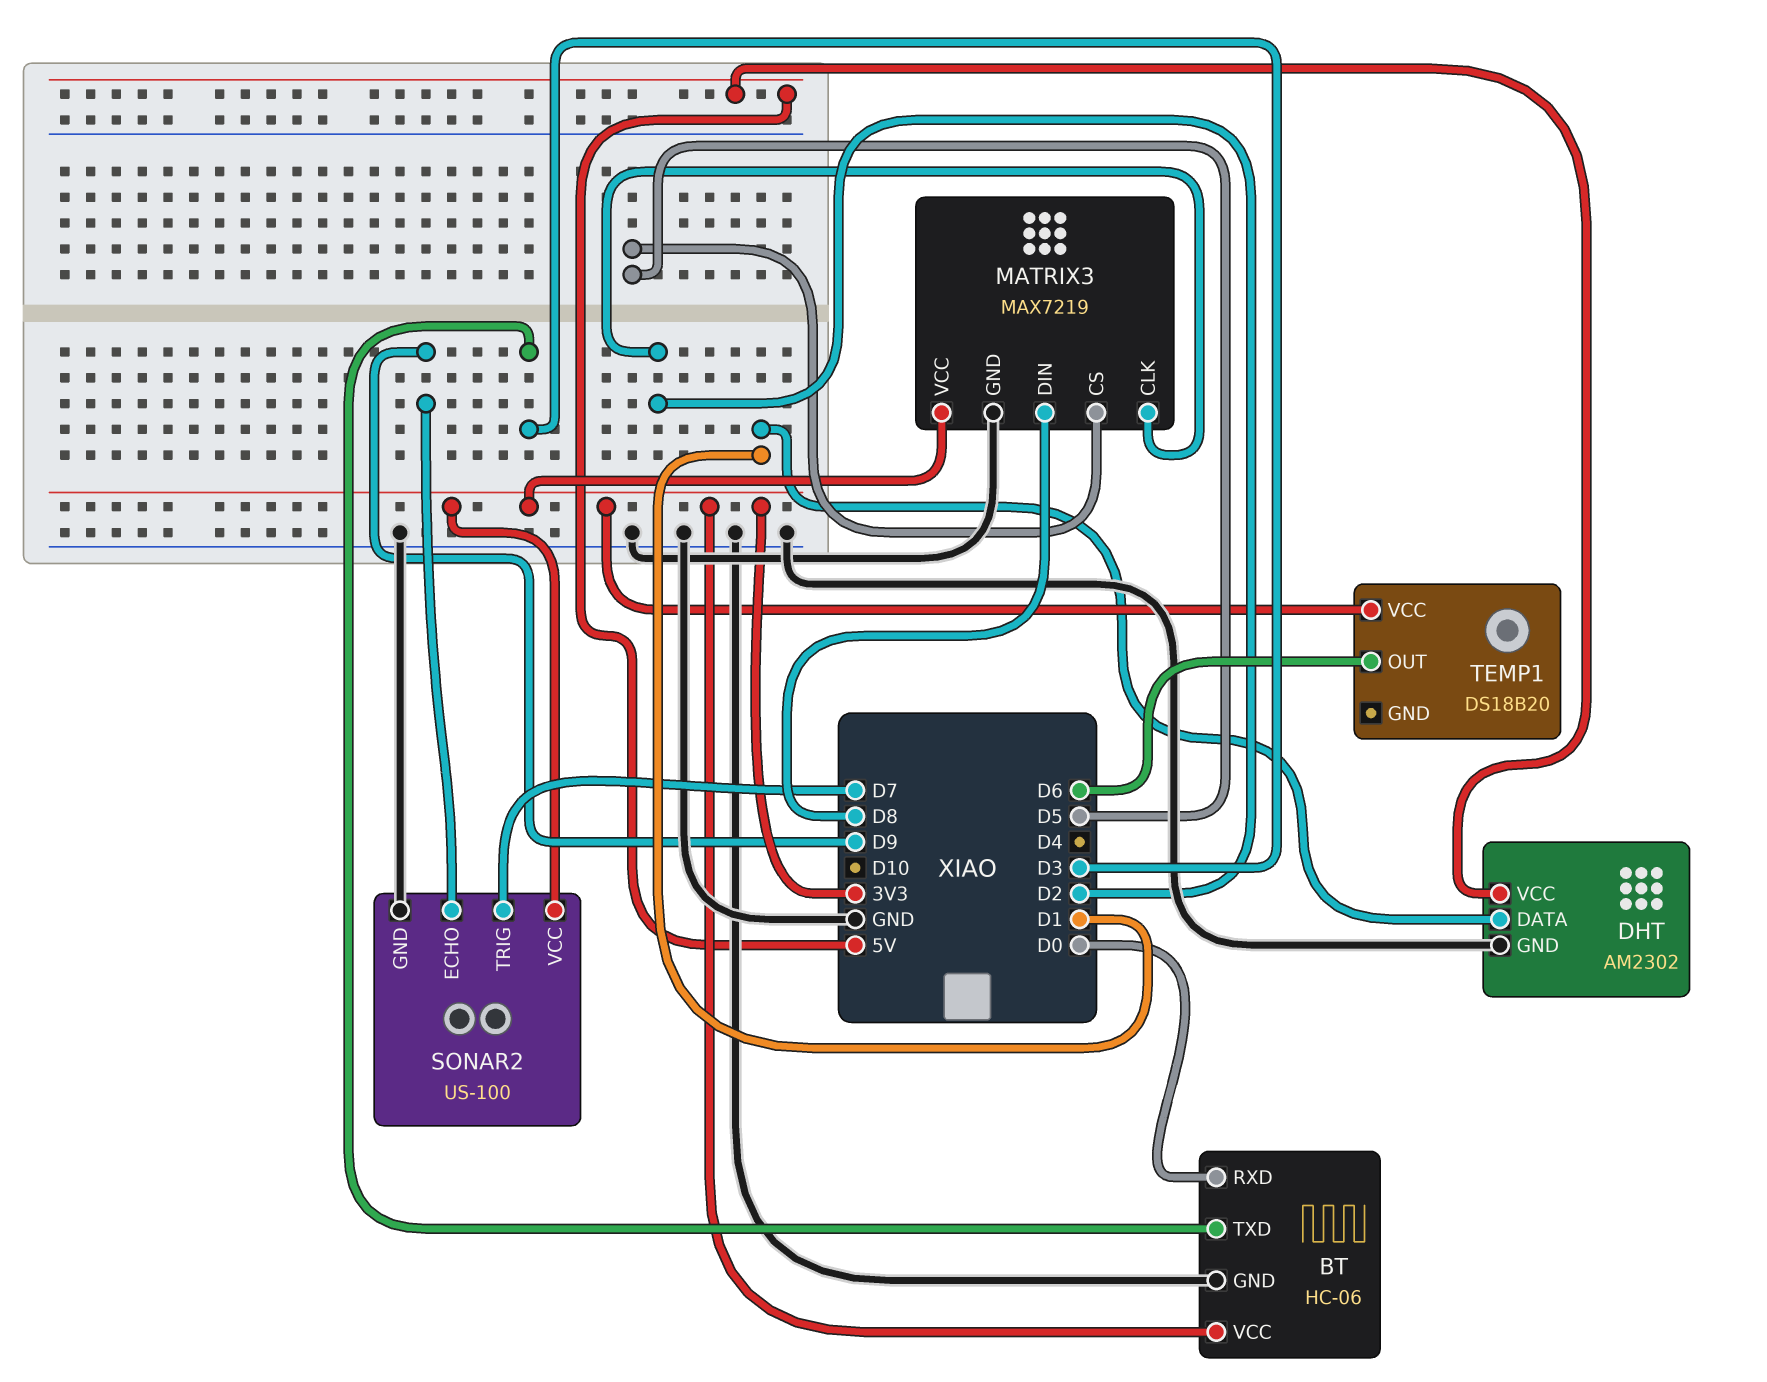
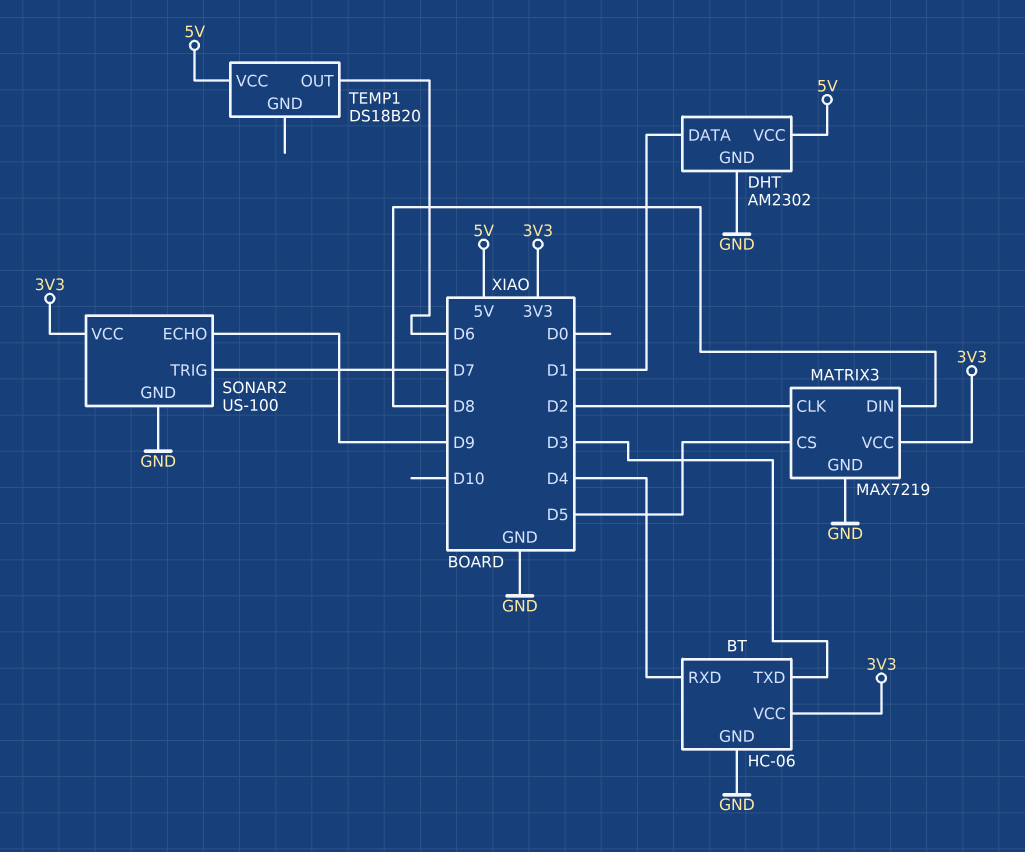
BT pin RXD: D0 -> D4
TEMP1 pin VCC: 3V3 -> 5V

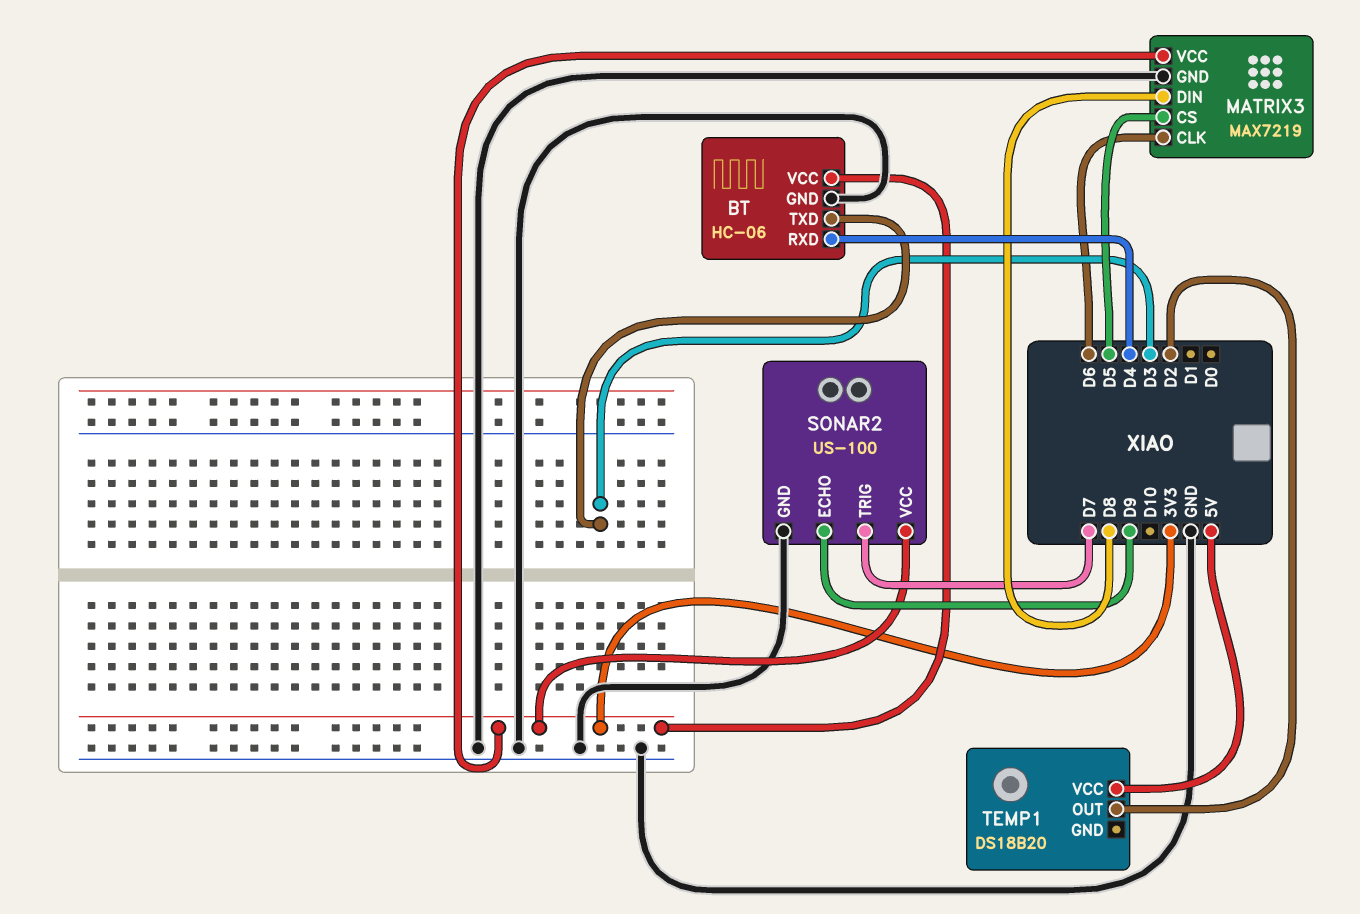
DHT: AM2302 -> none
DHT pin DATA: D1 -> none
DHT pin GND: GND -> none
DHT pin VCC: 5V -> none
MATRIX3 pin CLK: D2 -> D6
TEMP1 pin OUT: D6 -> D2

